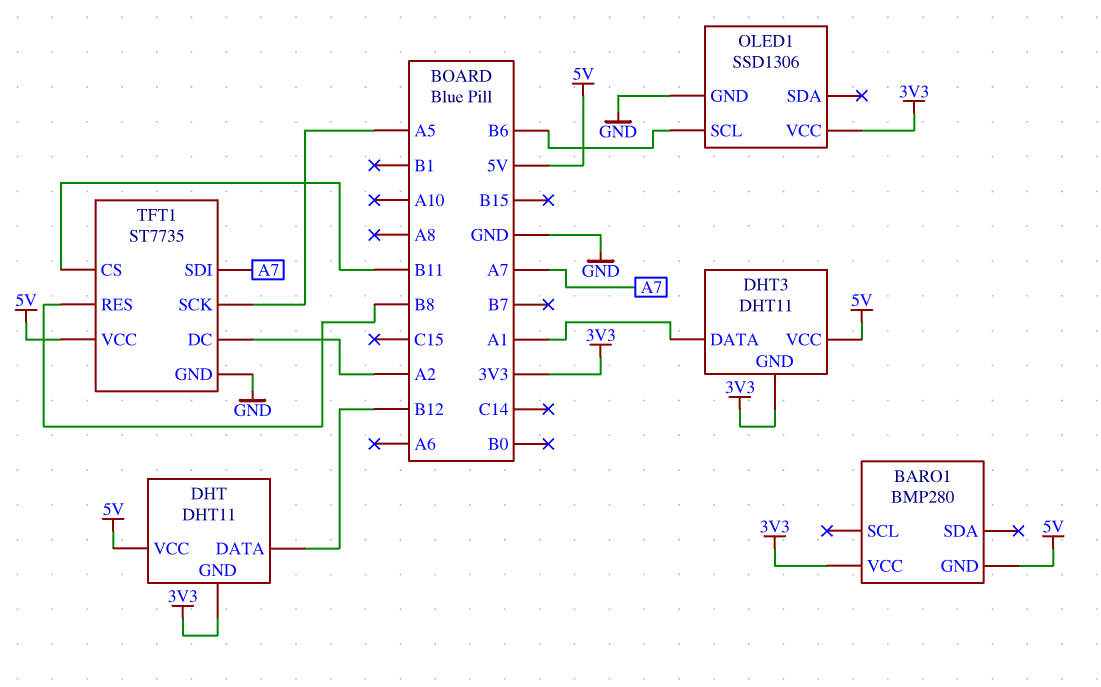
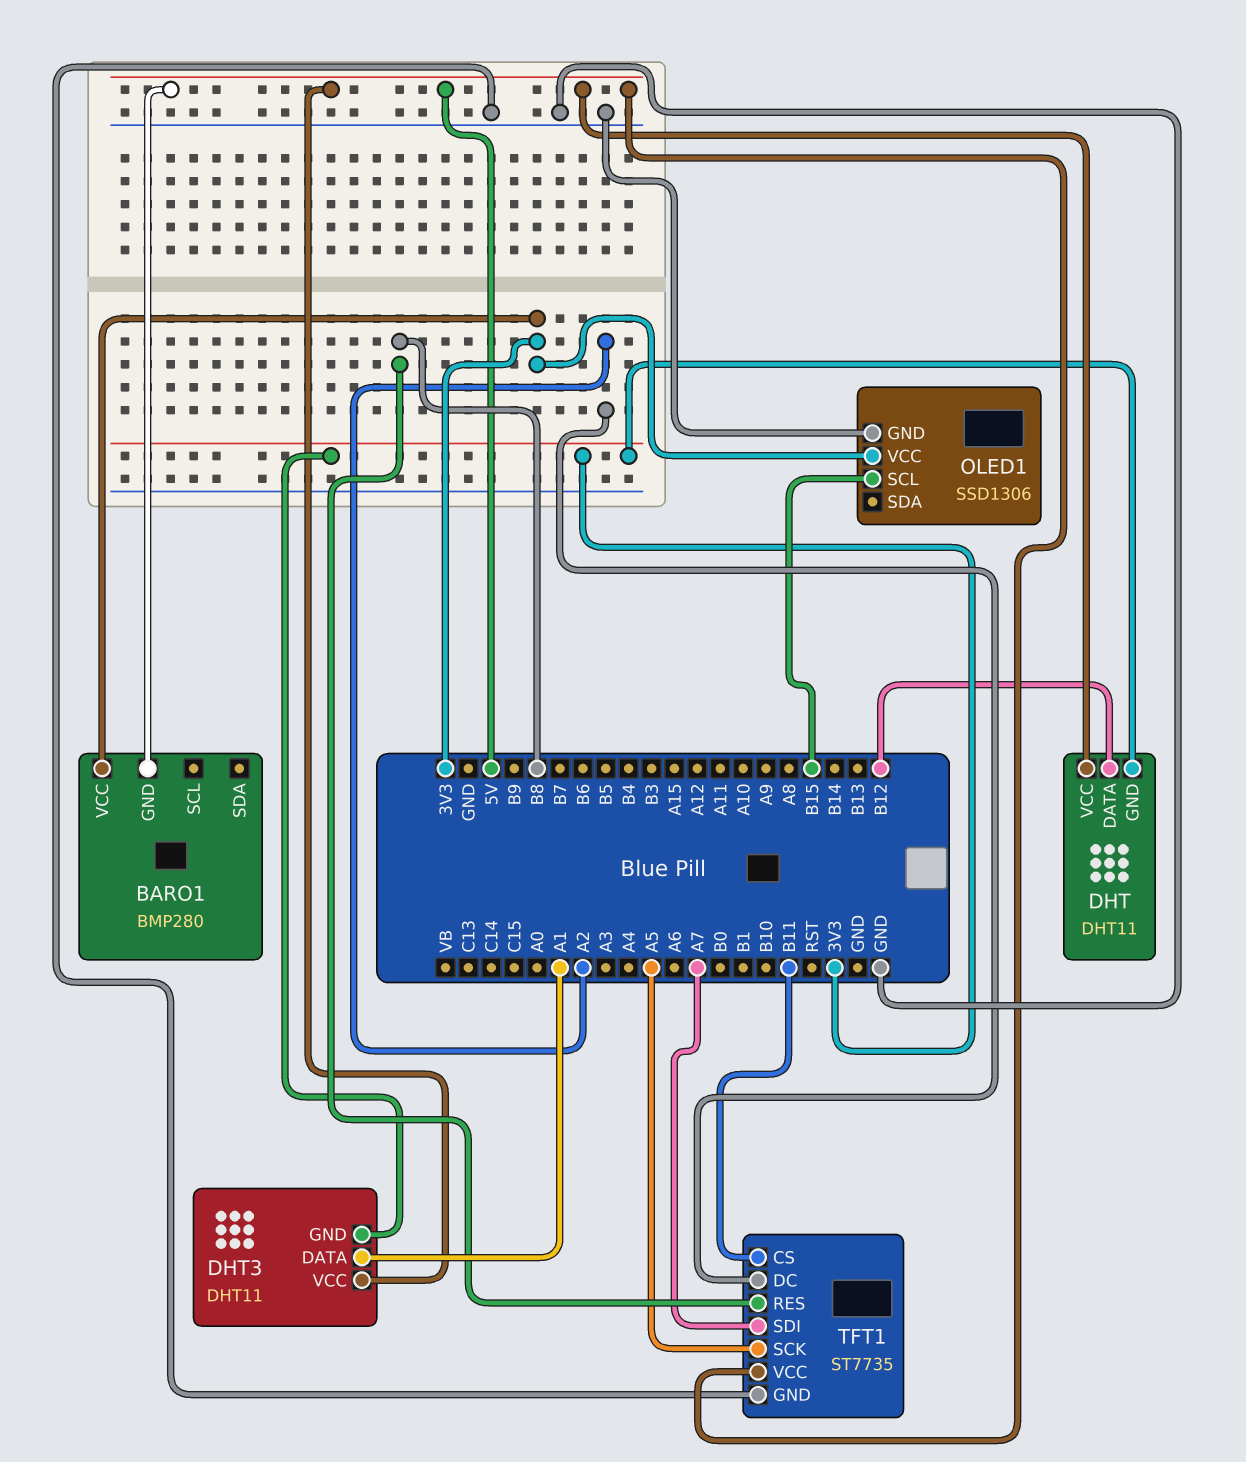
OLED1 pin SCL: B6 -> B15

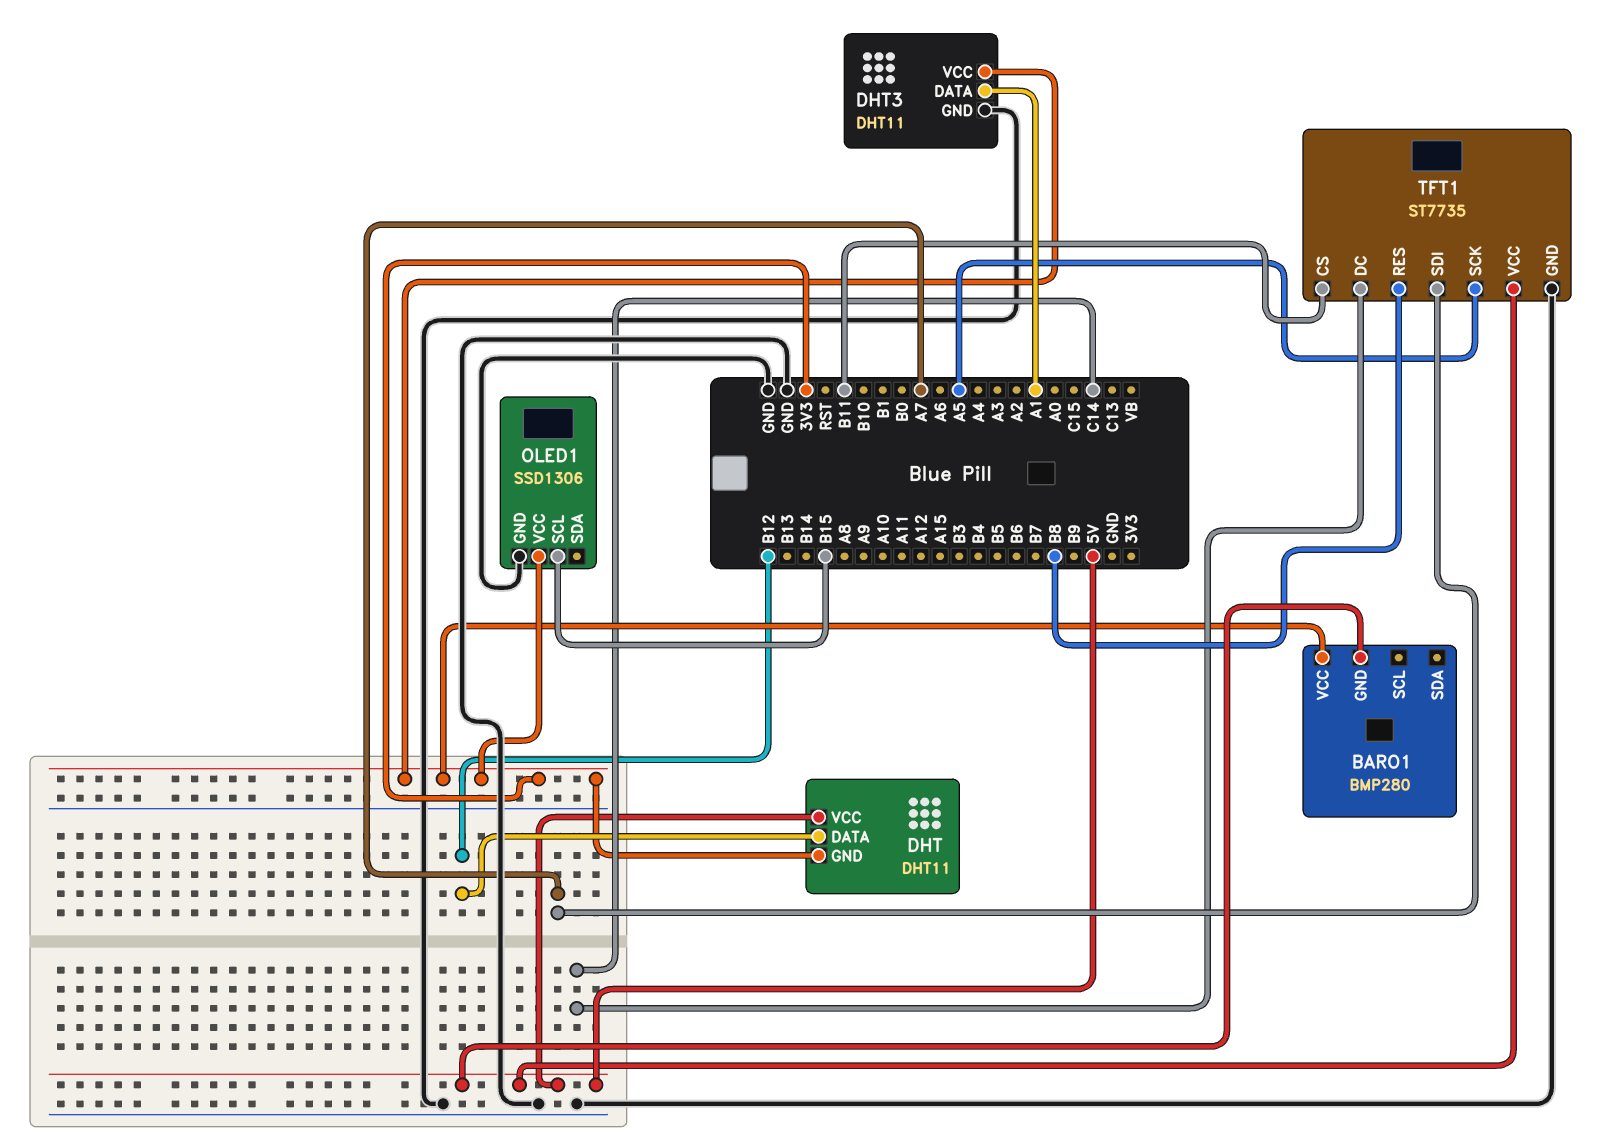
DHT3 pin GND: 3V3 -> GND
DHT3 pin VCC: 5V -> 3V3
TFT1 pin DC: A2 -> C14

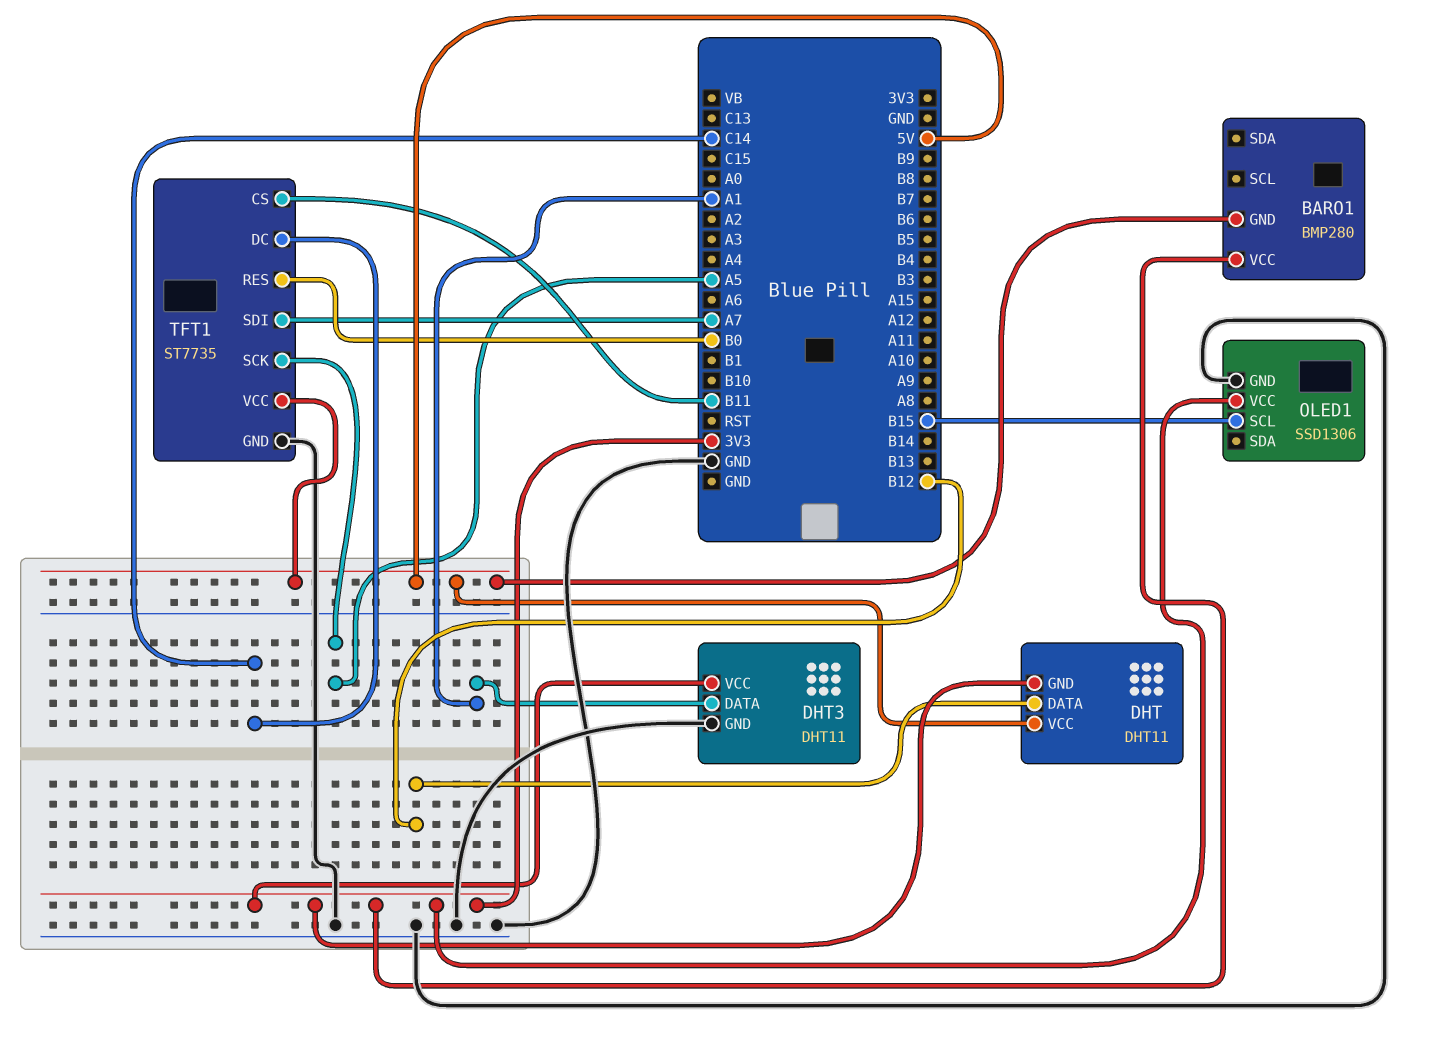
TFT1 pin RES: B8 -> B0

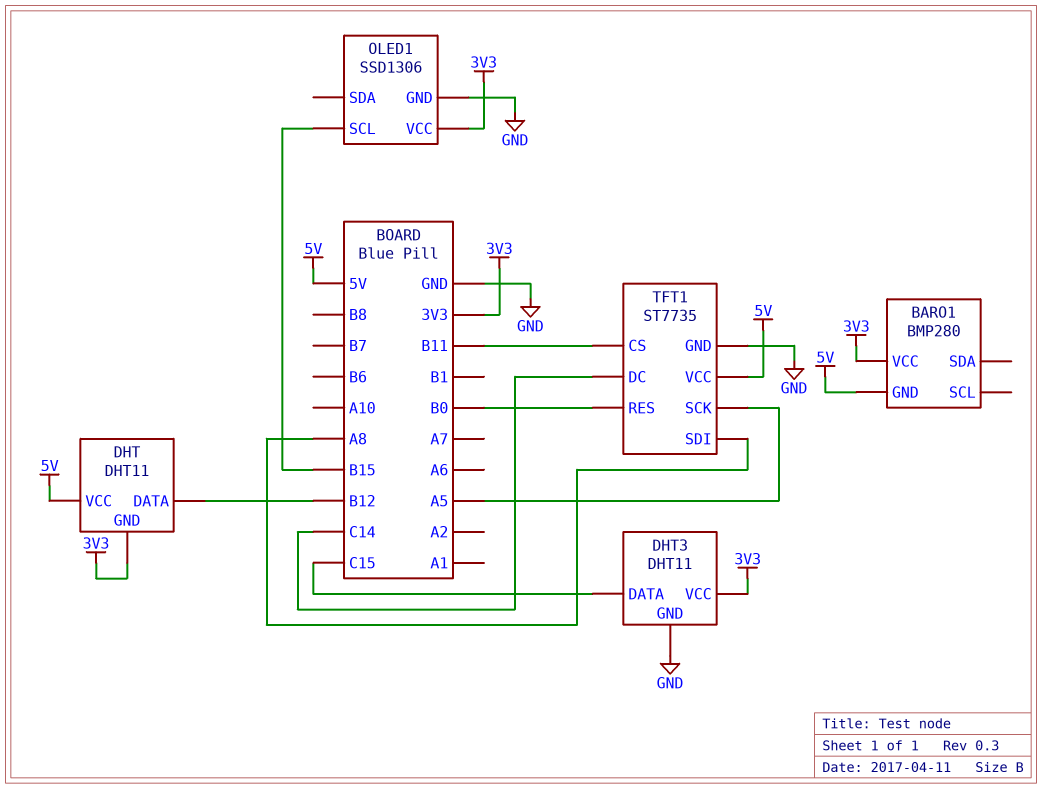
DHT3 pin DATA: A1 -> C15
TFT1 pin SDI: A7 -> A8

